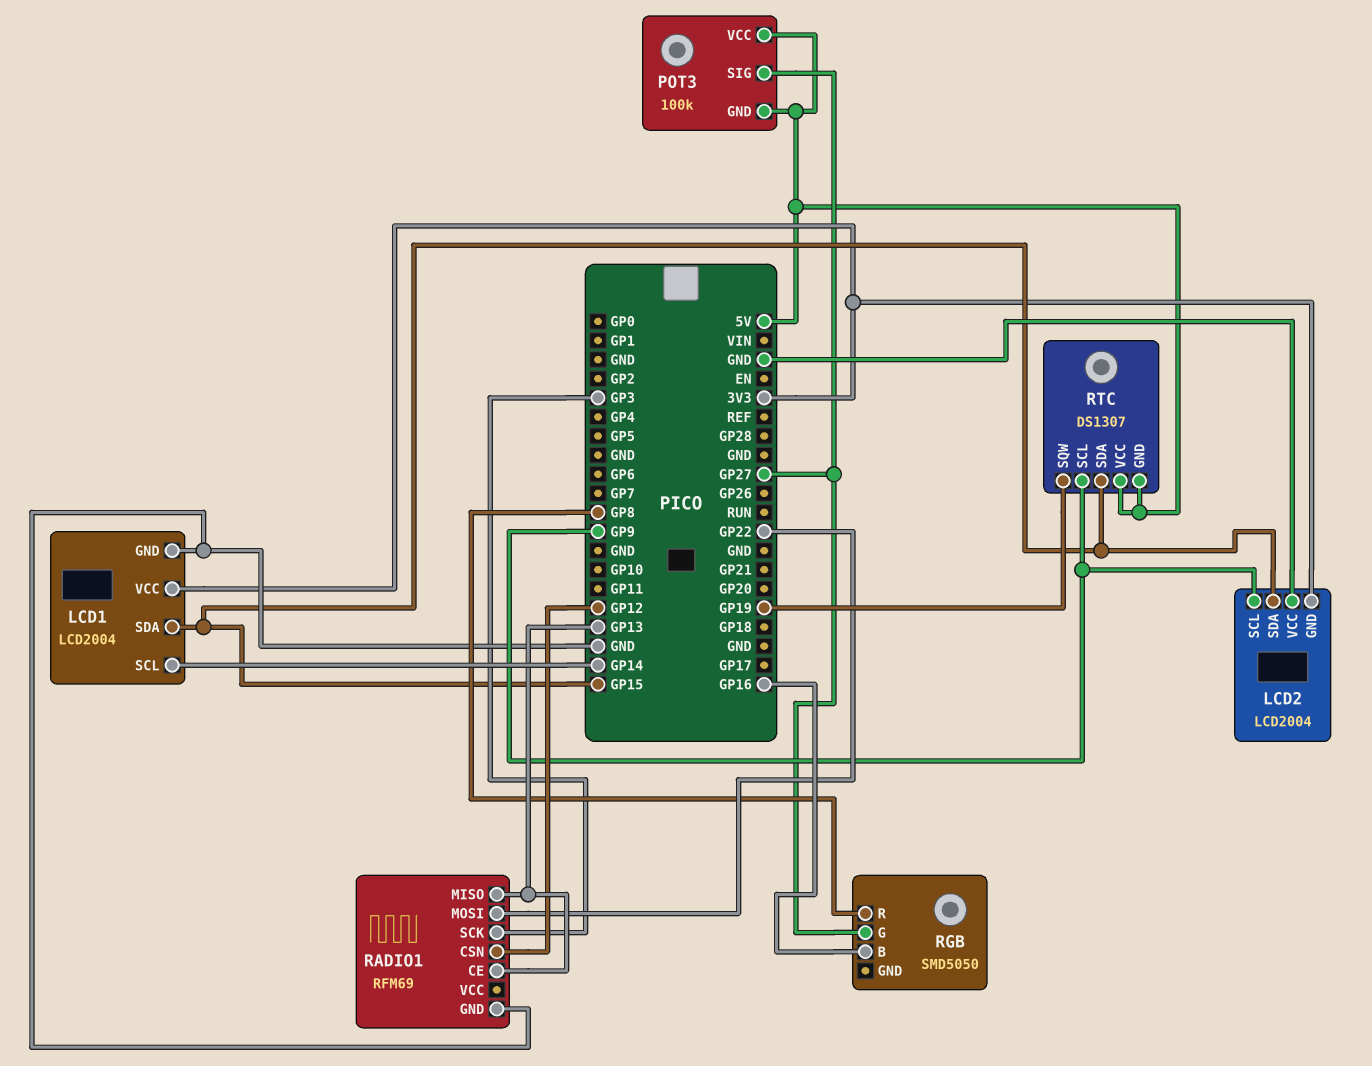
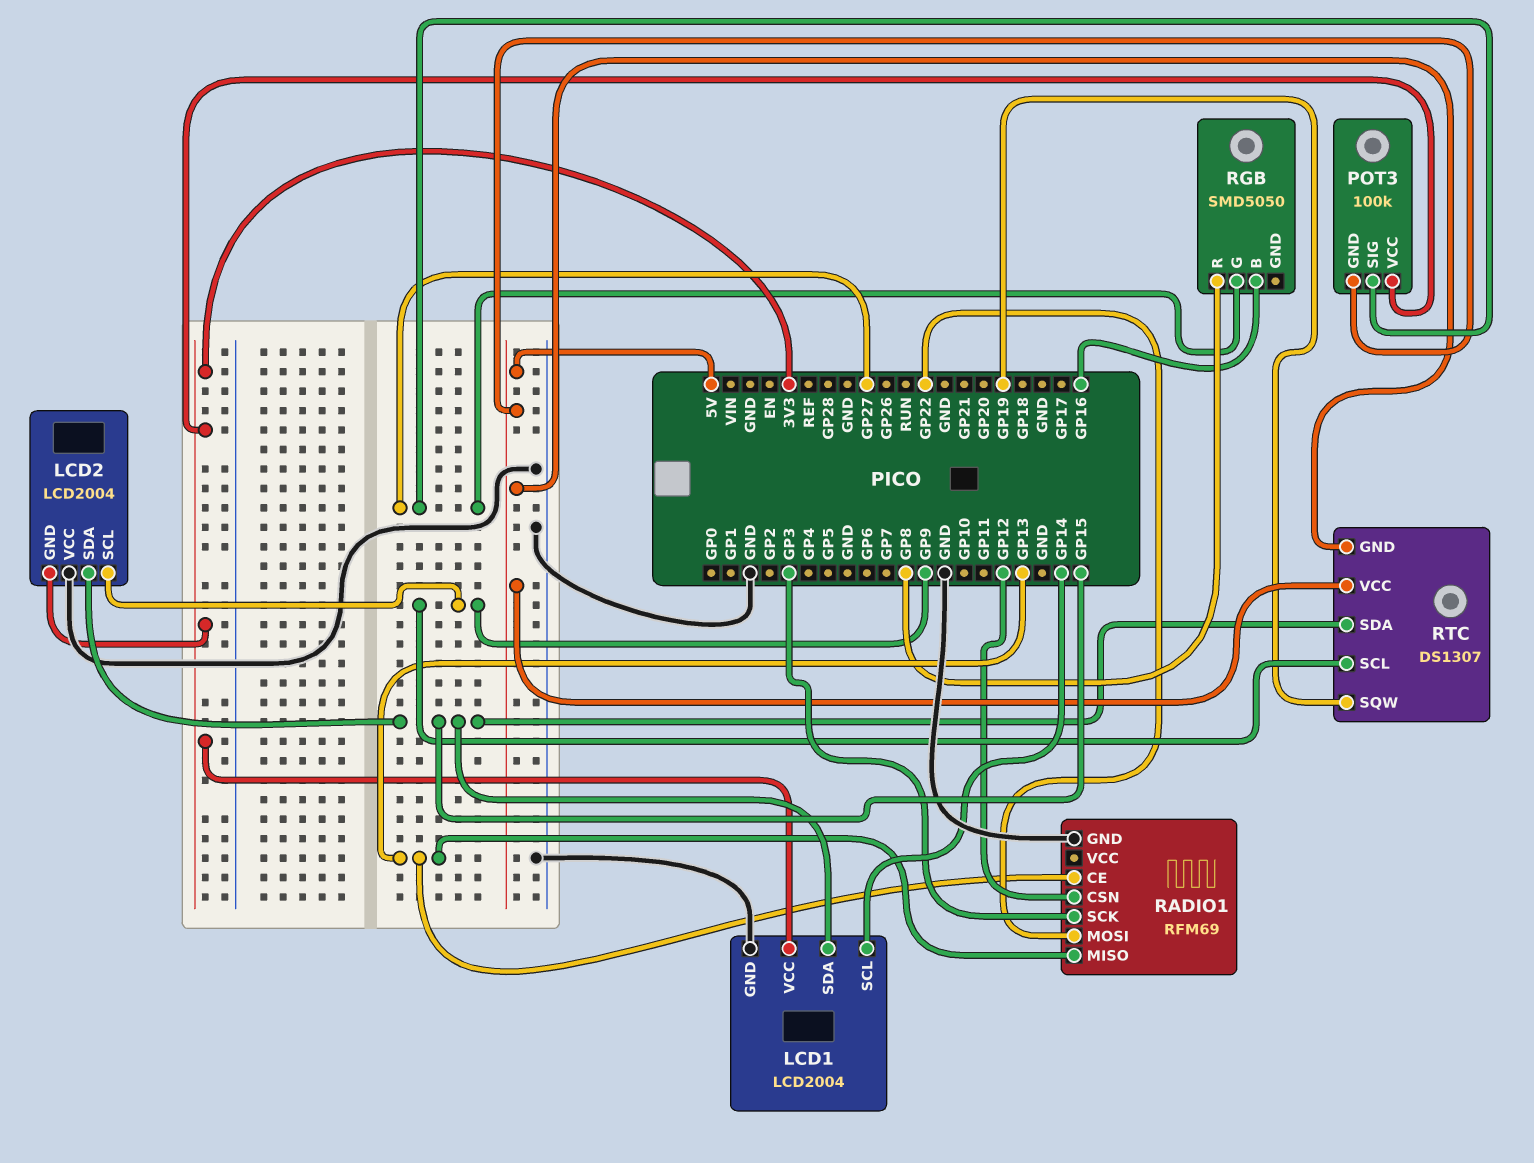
POT3 pin VCC: 5V -> 3V3

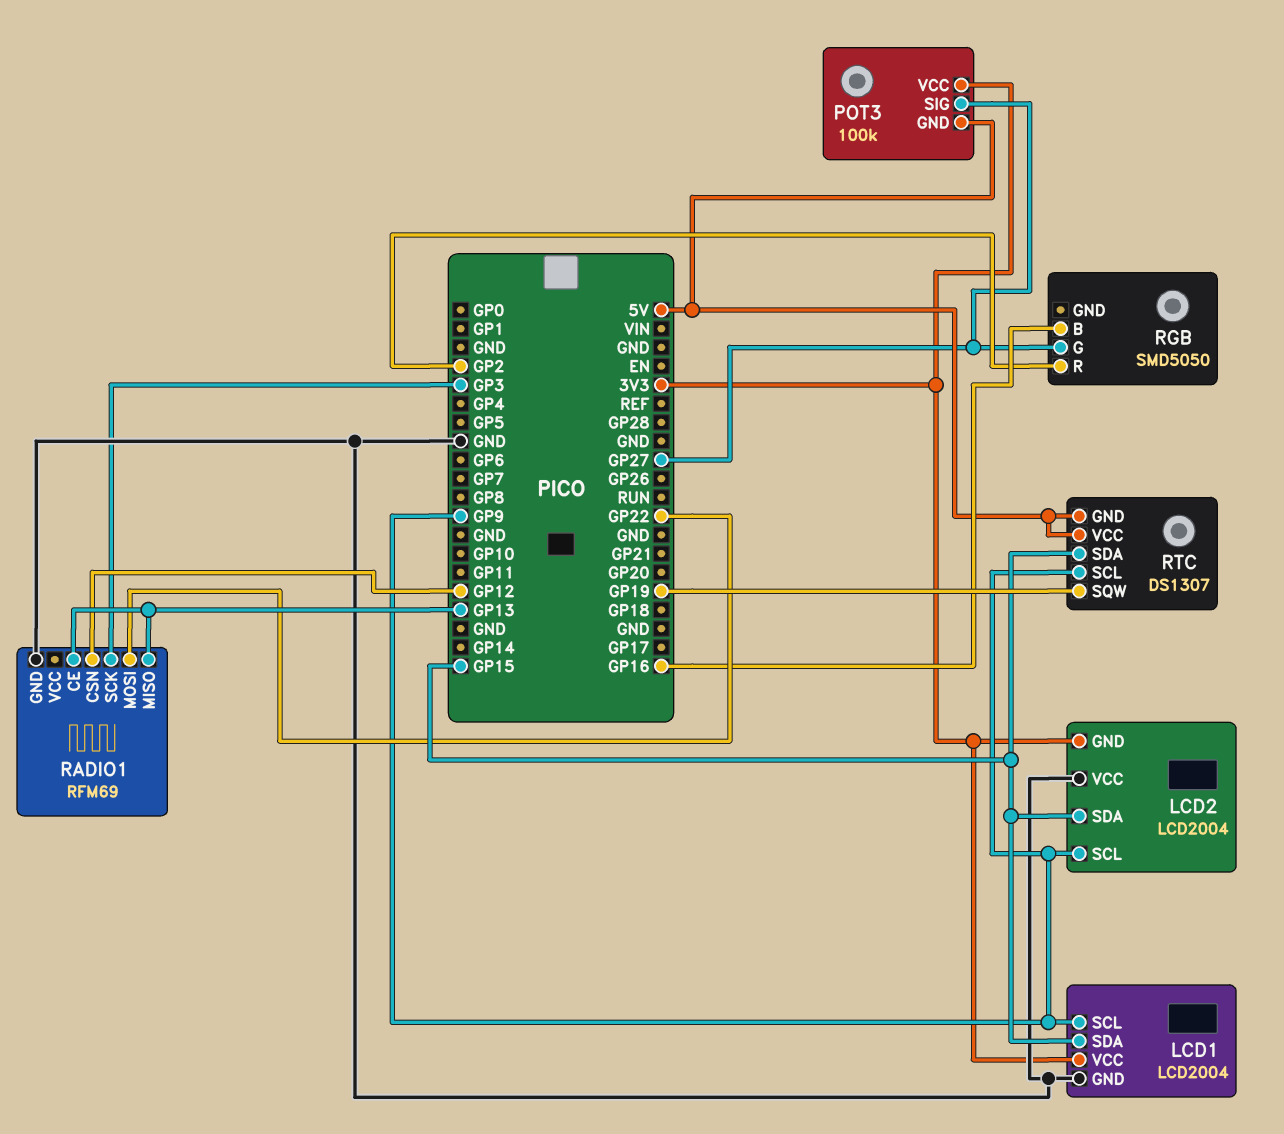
LCD1 pin SCL: GP14 -> GP9
RGB pin R: GP8 -> GP2

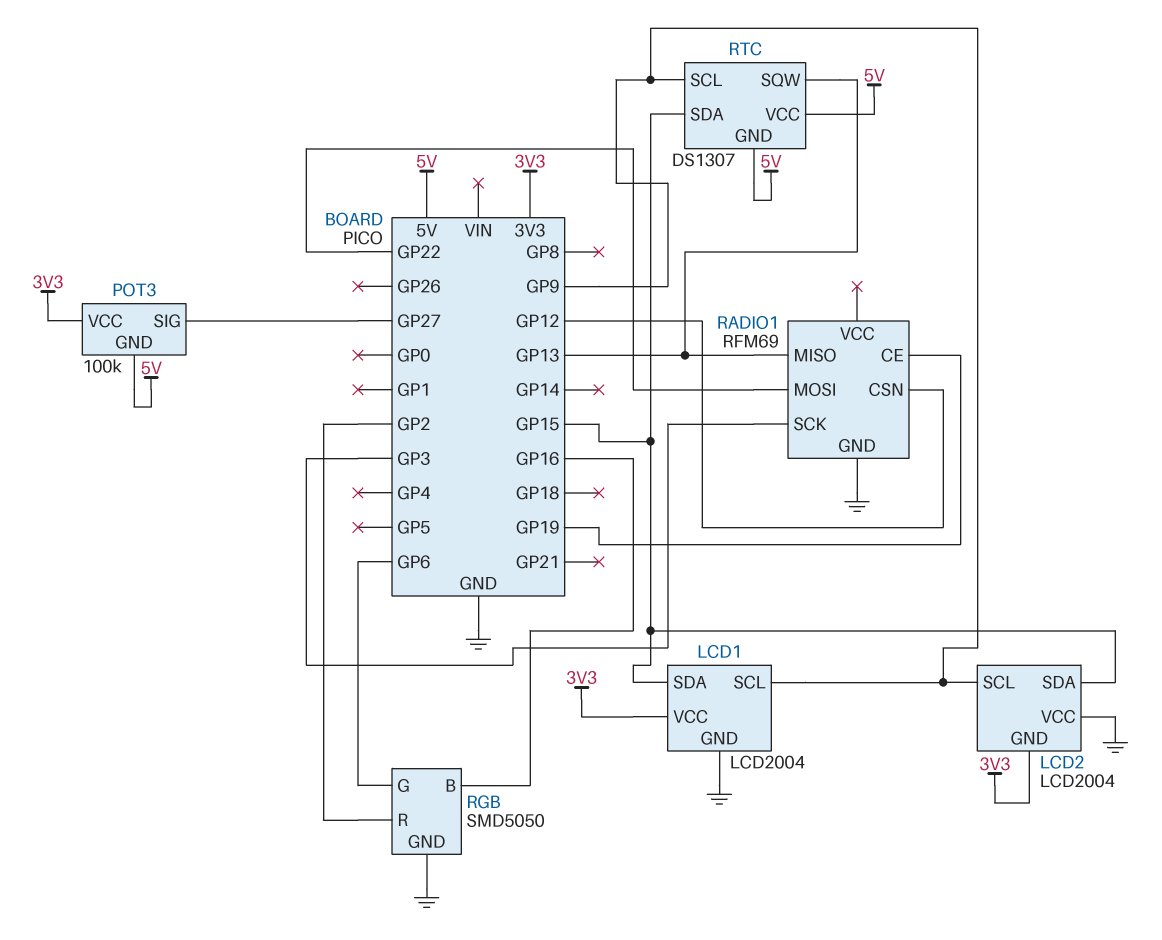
RADIO1 pin CE: GP13 -> GP19
RGB pin G: GP27 -> GP6
RGB pin GND: none -> GND
RTC pin SQW: GP19 -> GP13

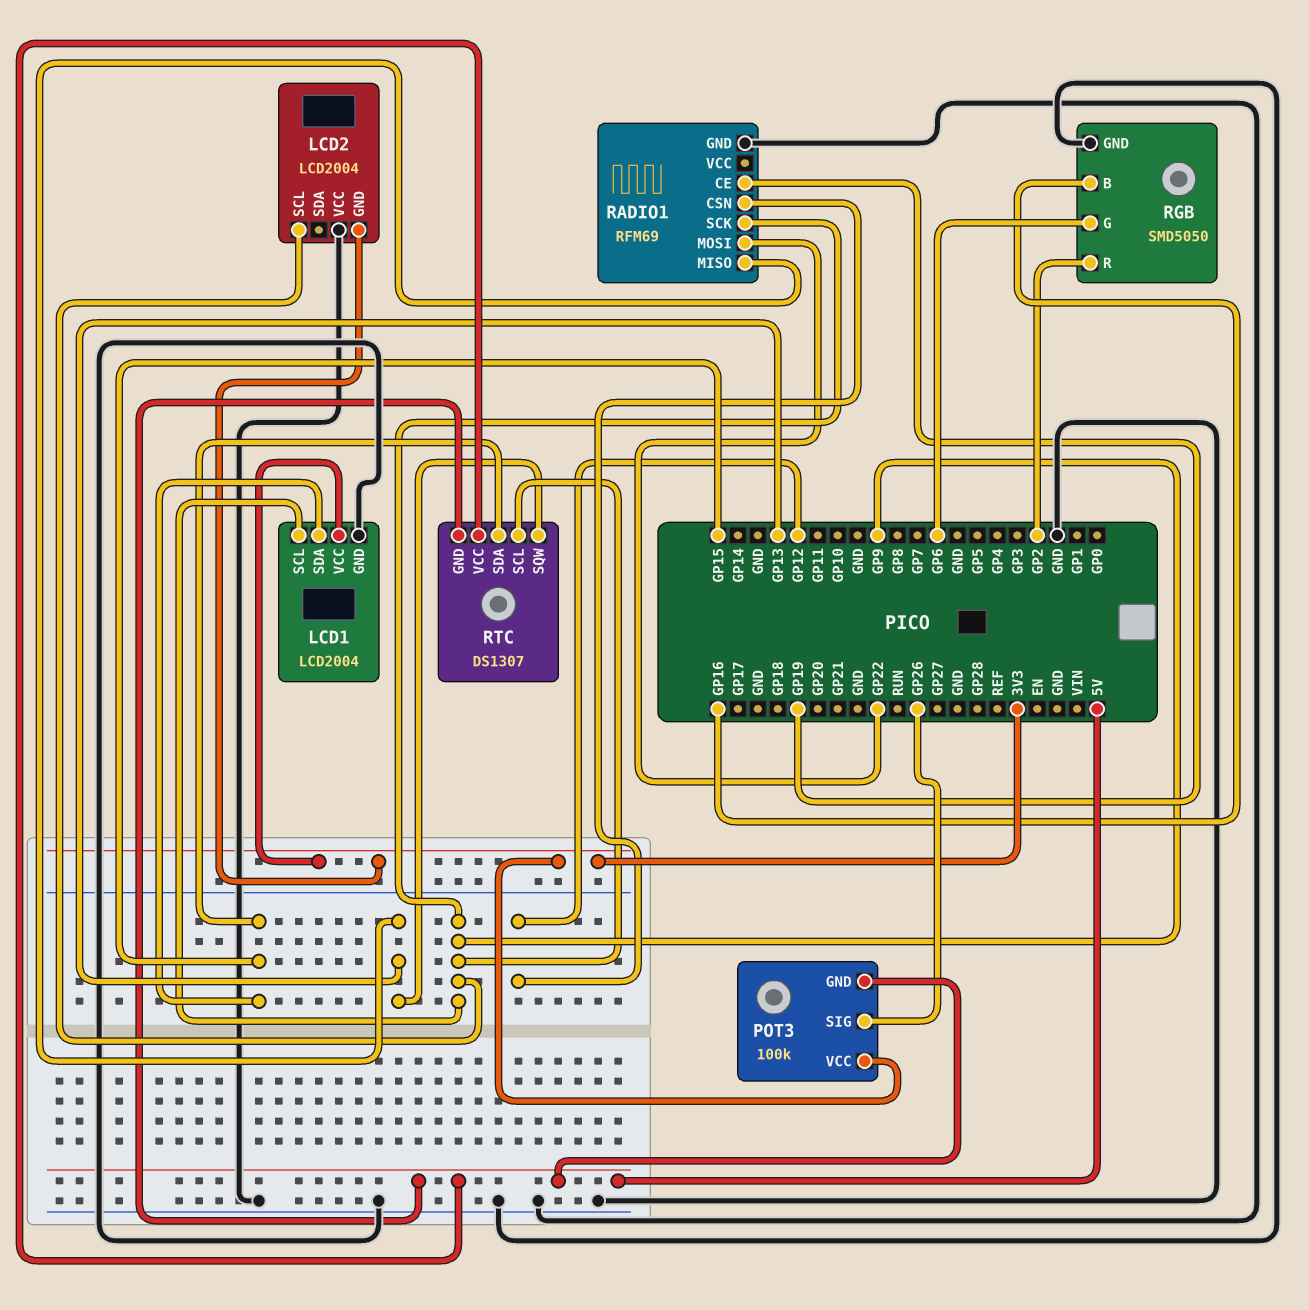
LCD2 pin SDA: GP15 -> none
POT3 pin SIG: GP27 -> GP26
RADIO1 pin SCK: GP3 -> GP9

